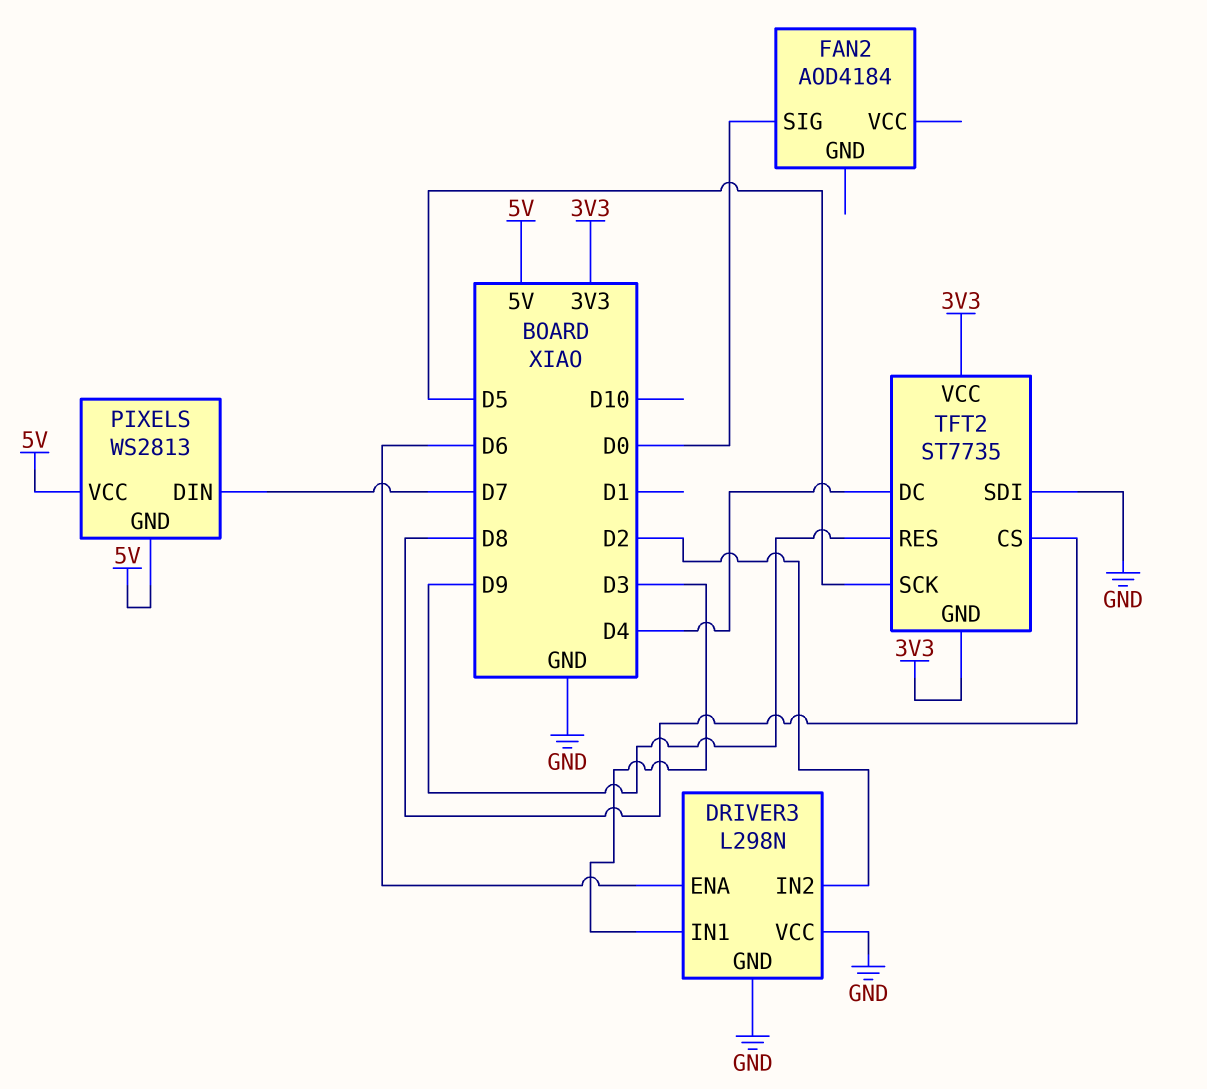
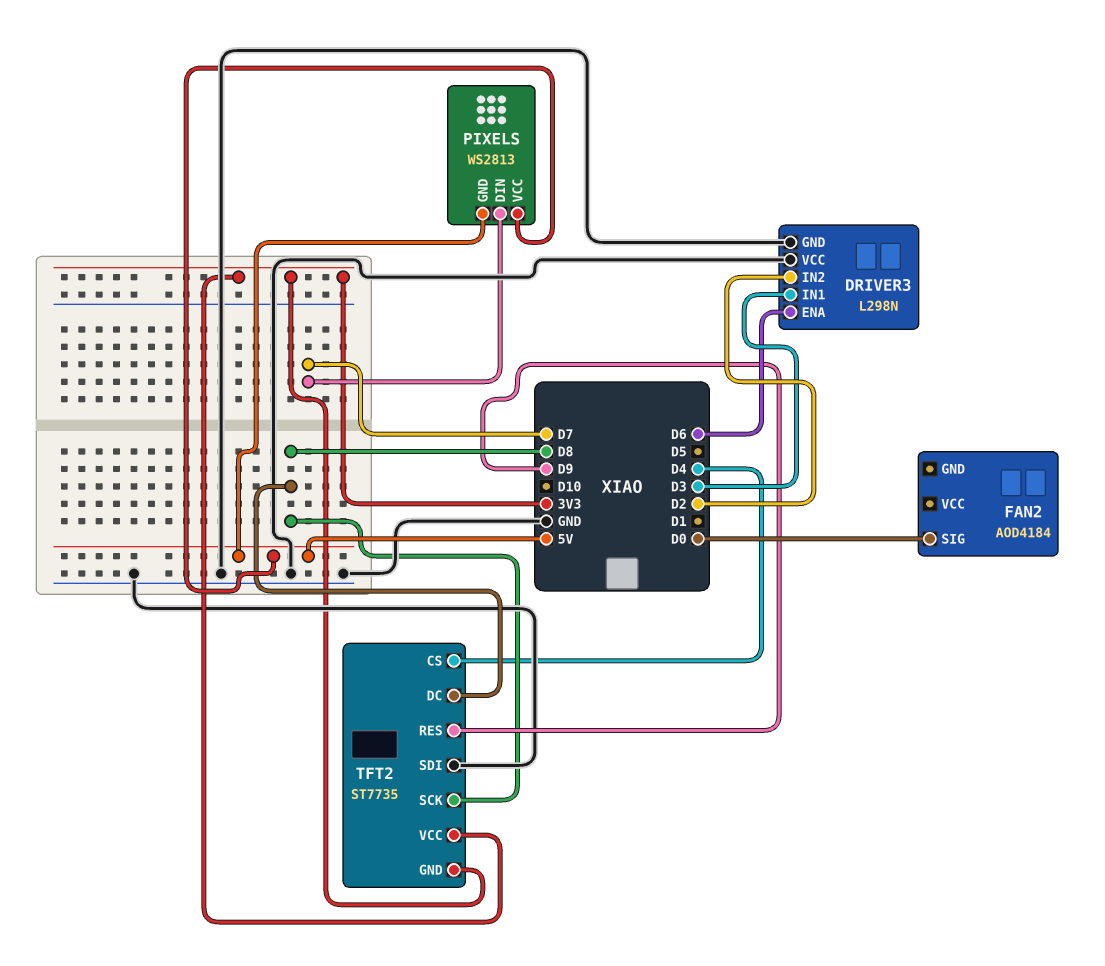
TFT2 pin CS: D8 -> D4
TFT2 pin DC: D4 -> D8
TFT2 pin SCK: D5 -> D8

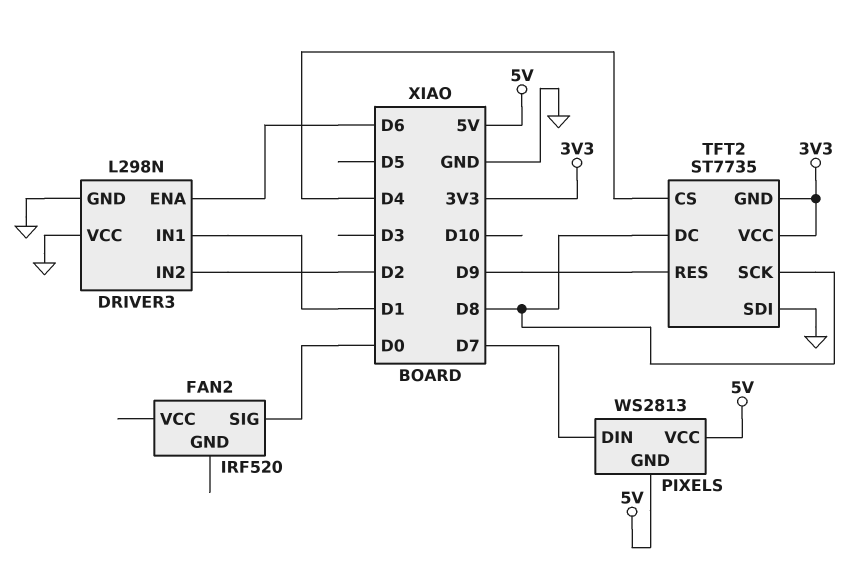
DRIVER3 pin IN1: D3 -> D1
FAN2: AOD4184 -> IRF520

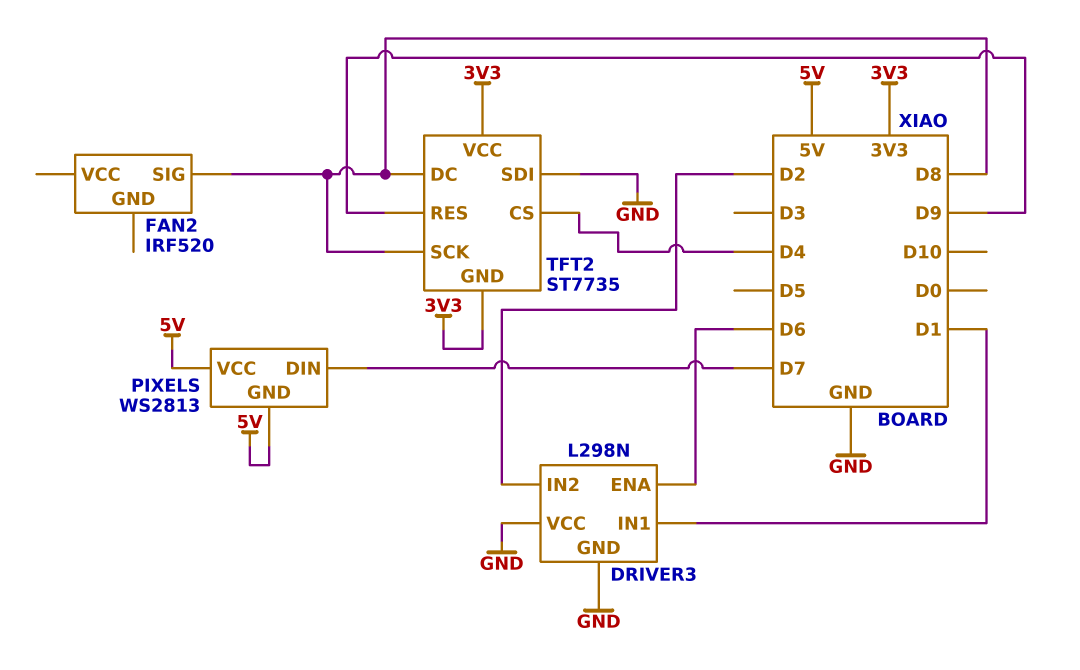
FAN2 pin SIG: D0 -> D8

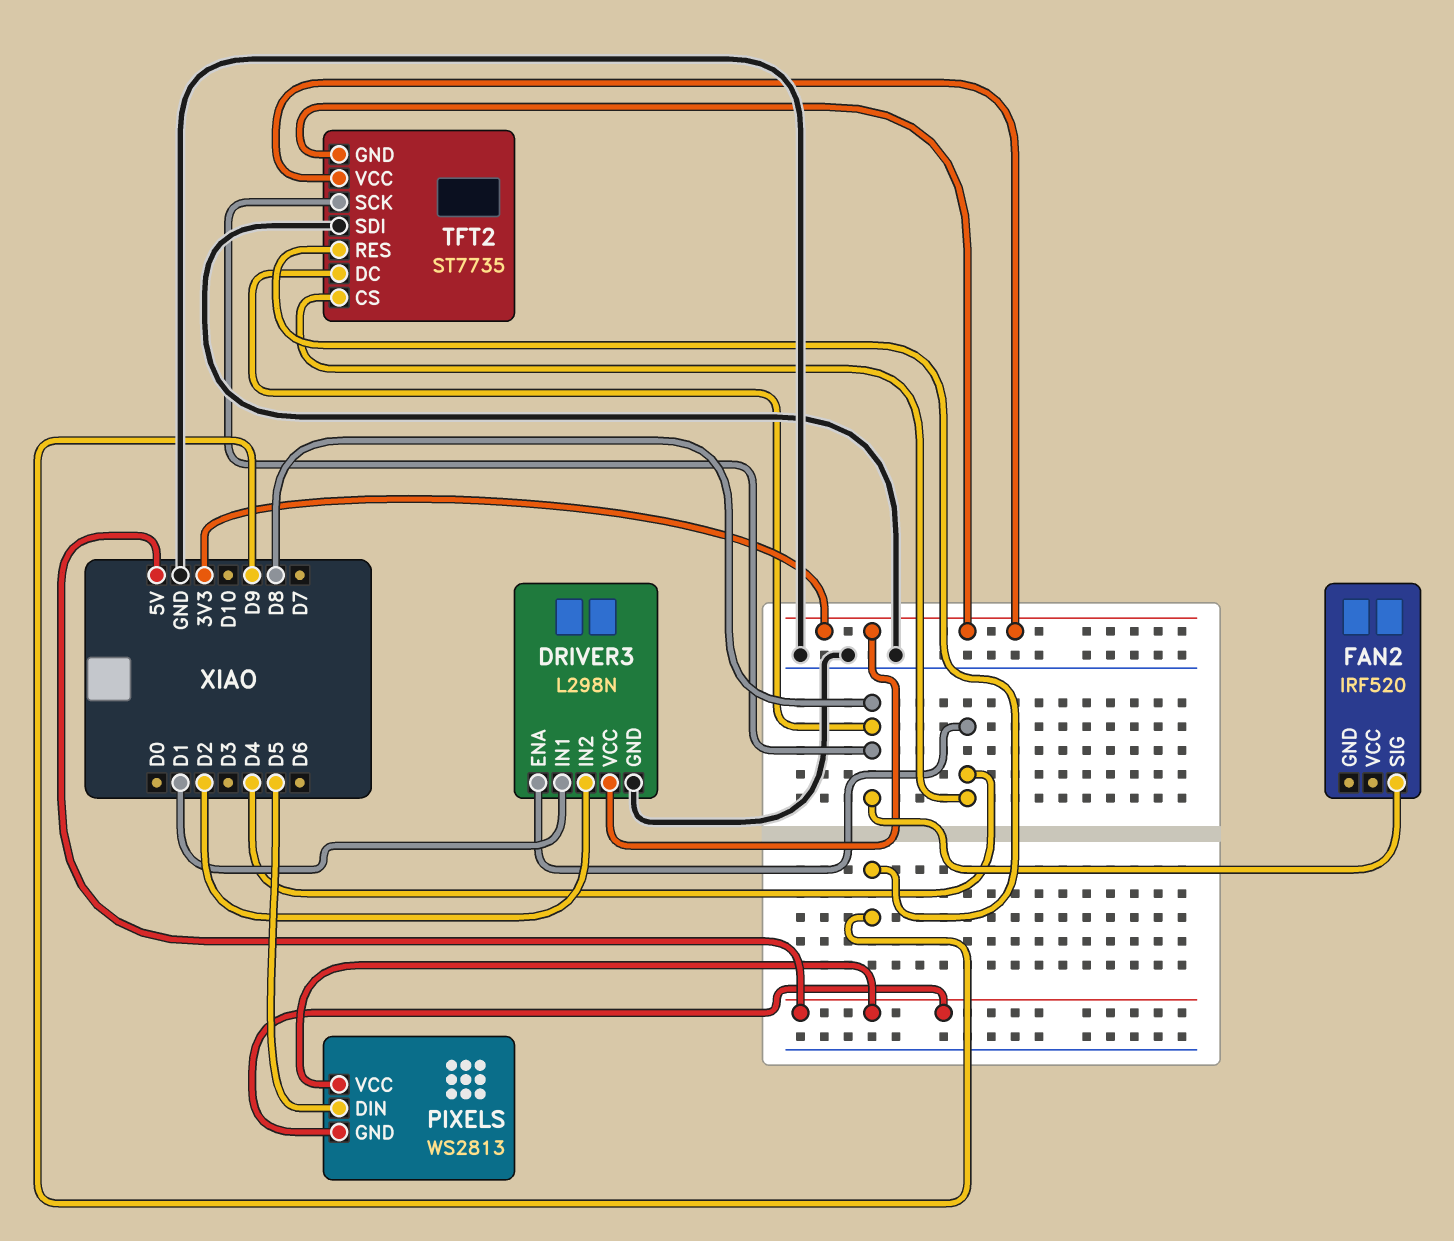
DRIVER3 pin ENA: D6 -> D4
DRIVER3 pin VCC: GND -> 3V3
PIXELS pin DIN: D7 -> D5

